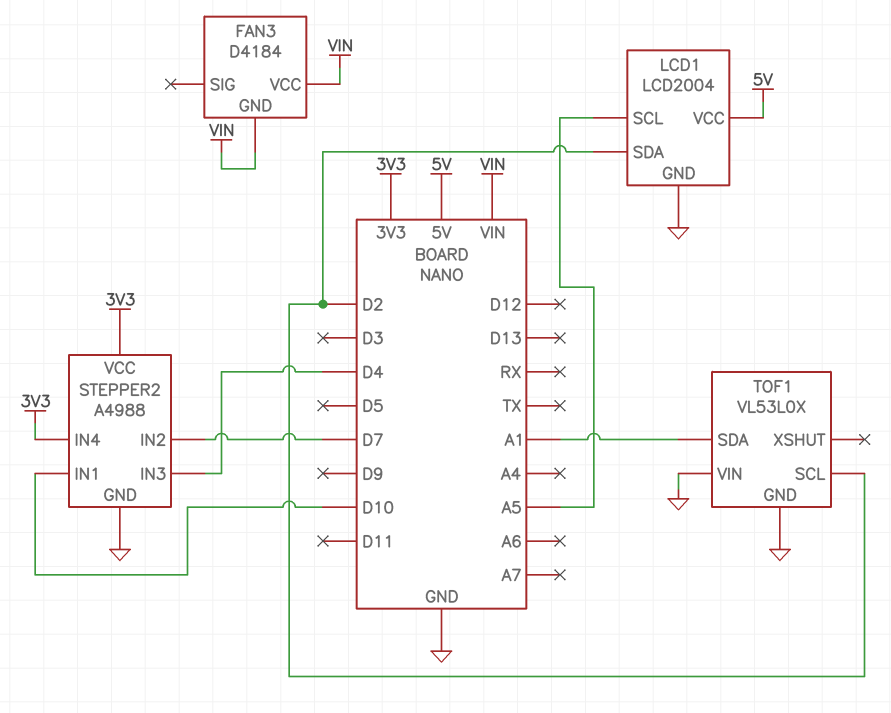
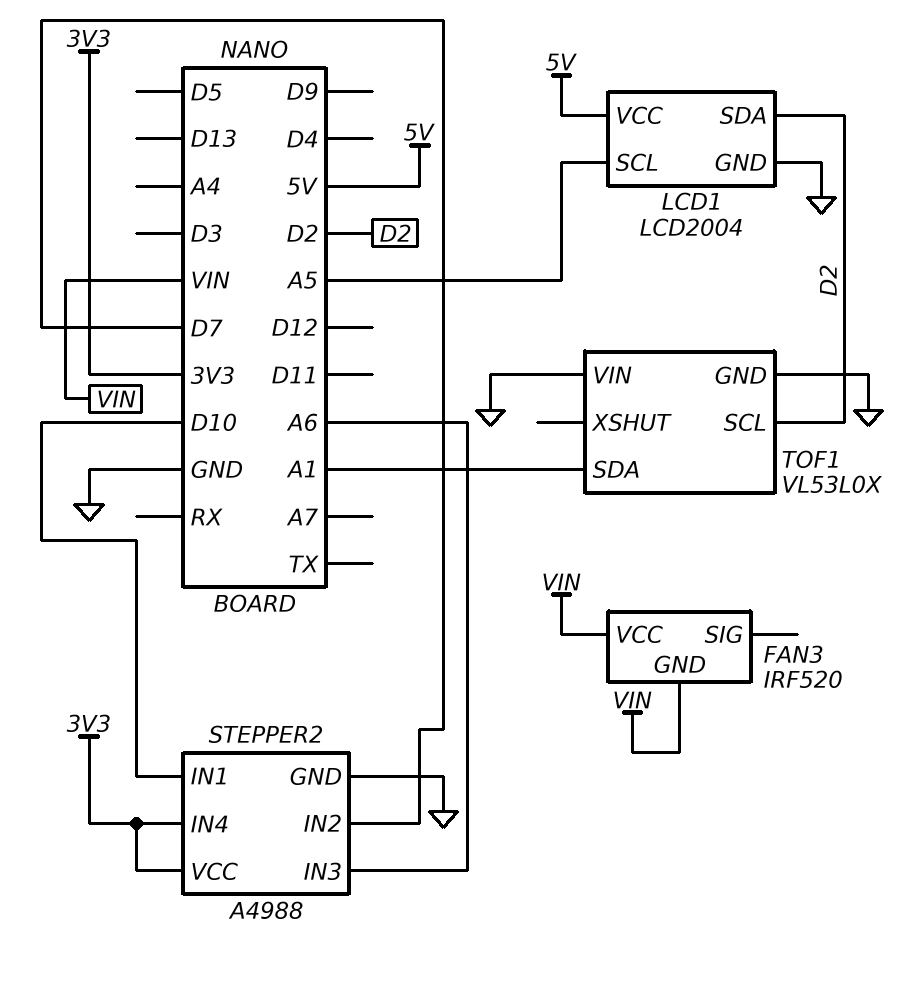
FAN3: D4184 -> IRF520
STEPPER2 pin IN3: D4 -> A6

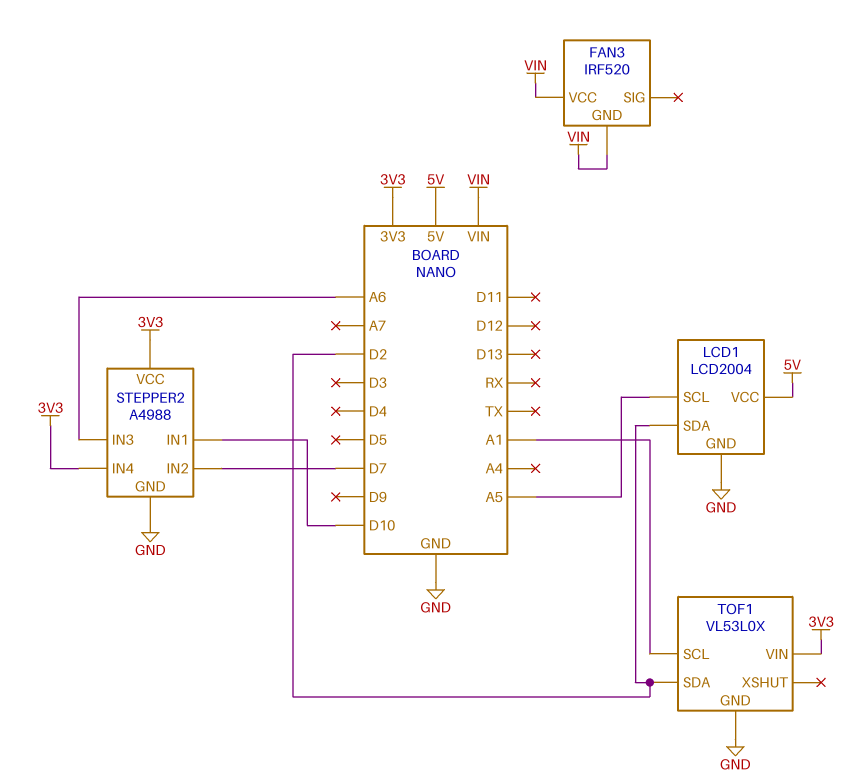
TOF1 pin SCL: D2 -> A1
TOF1 pin SDA: A1 -> D2
TOF1 pin VIN: GND -> 3V3

